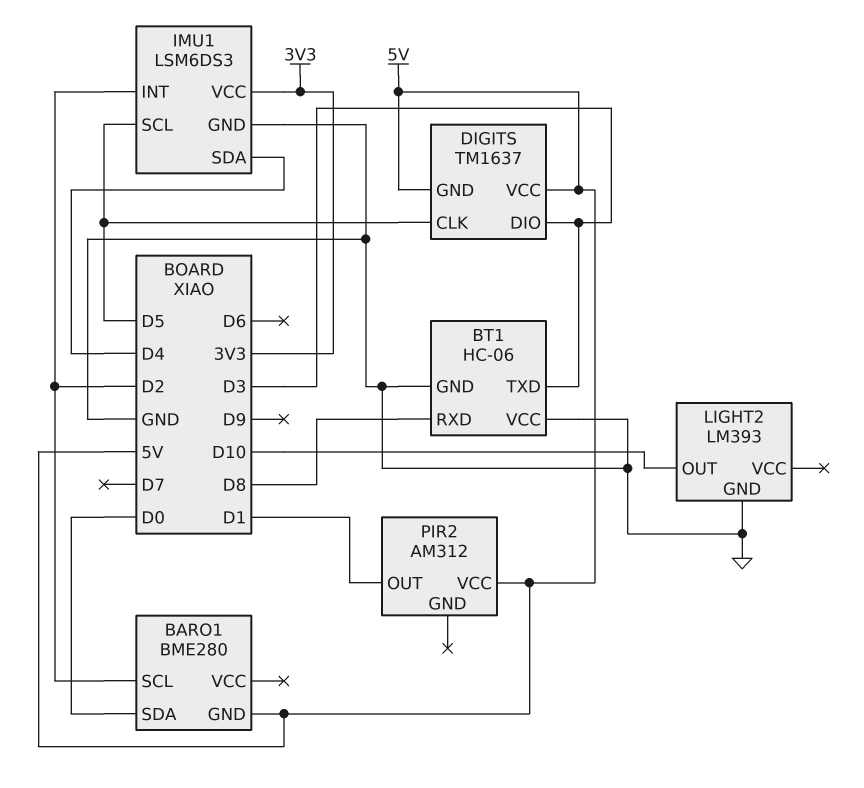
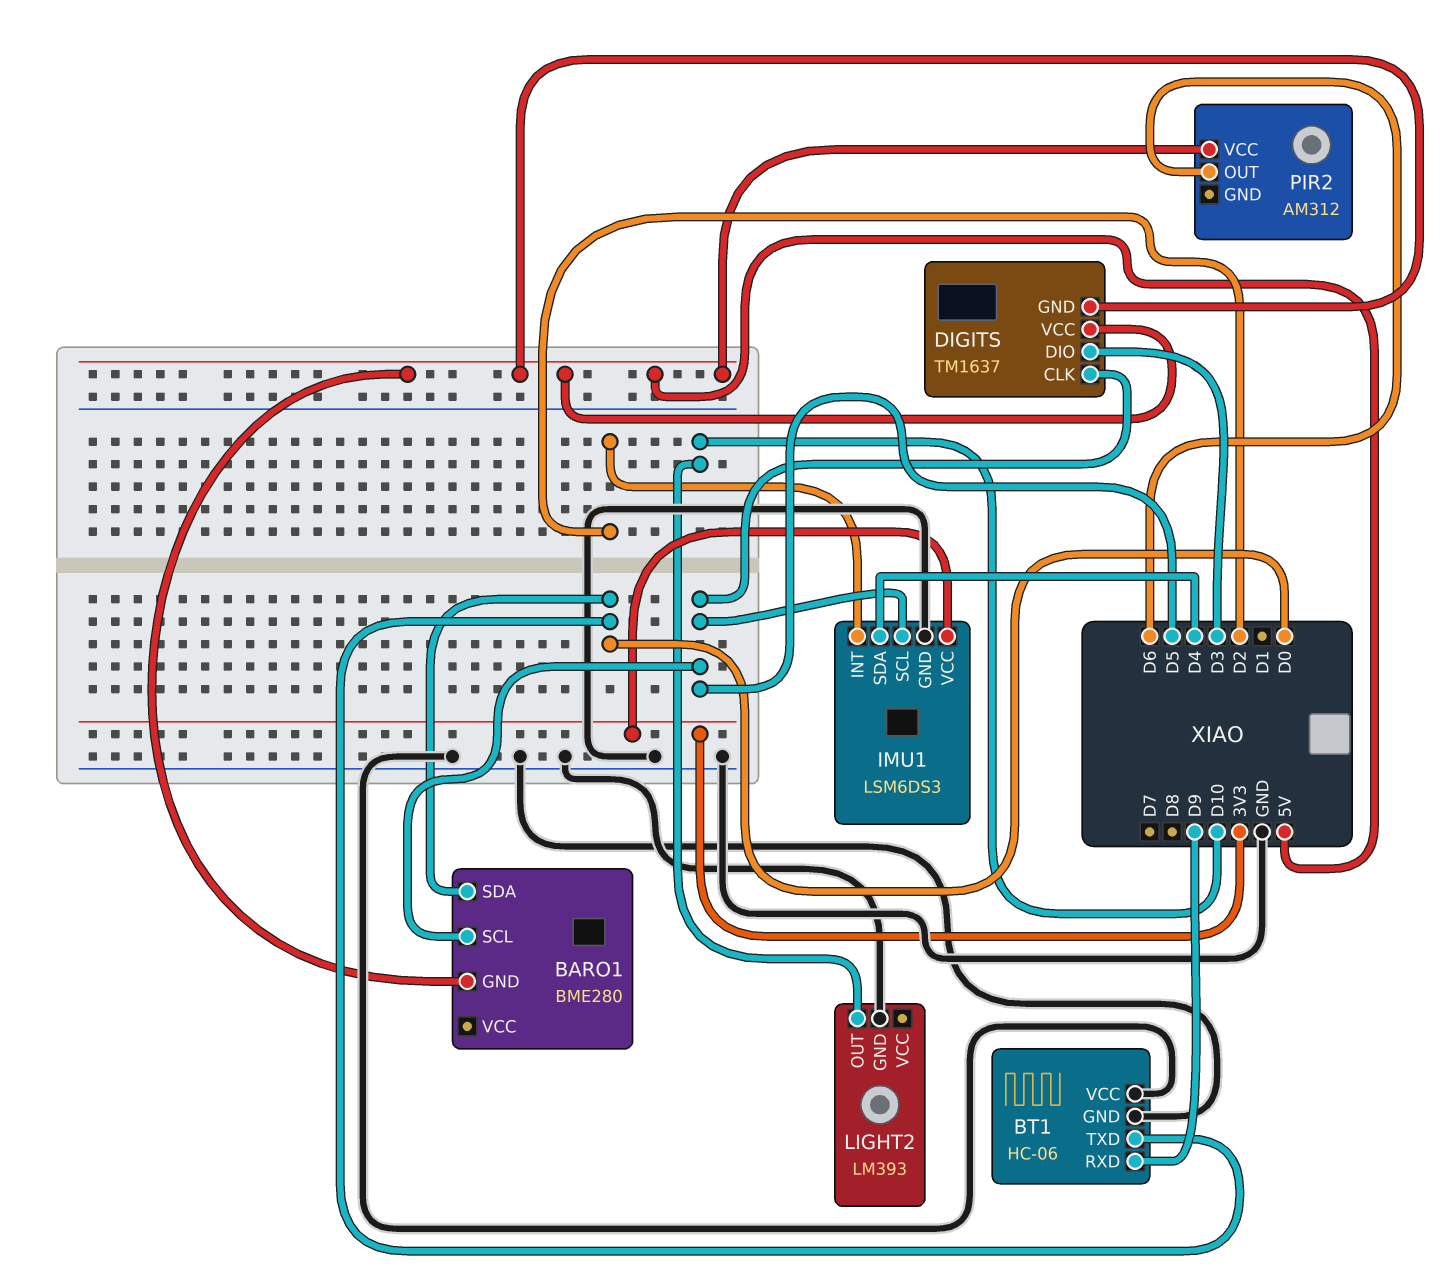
BARO1 pin SCL: D2 -> D5
BT1 pin RXD: D8 -> D9
BT1 pin TXD: D3 -> D0
PIR2 pin OUT: D1 -> D6

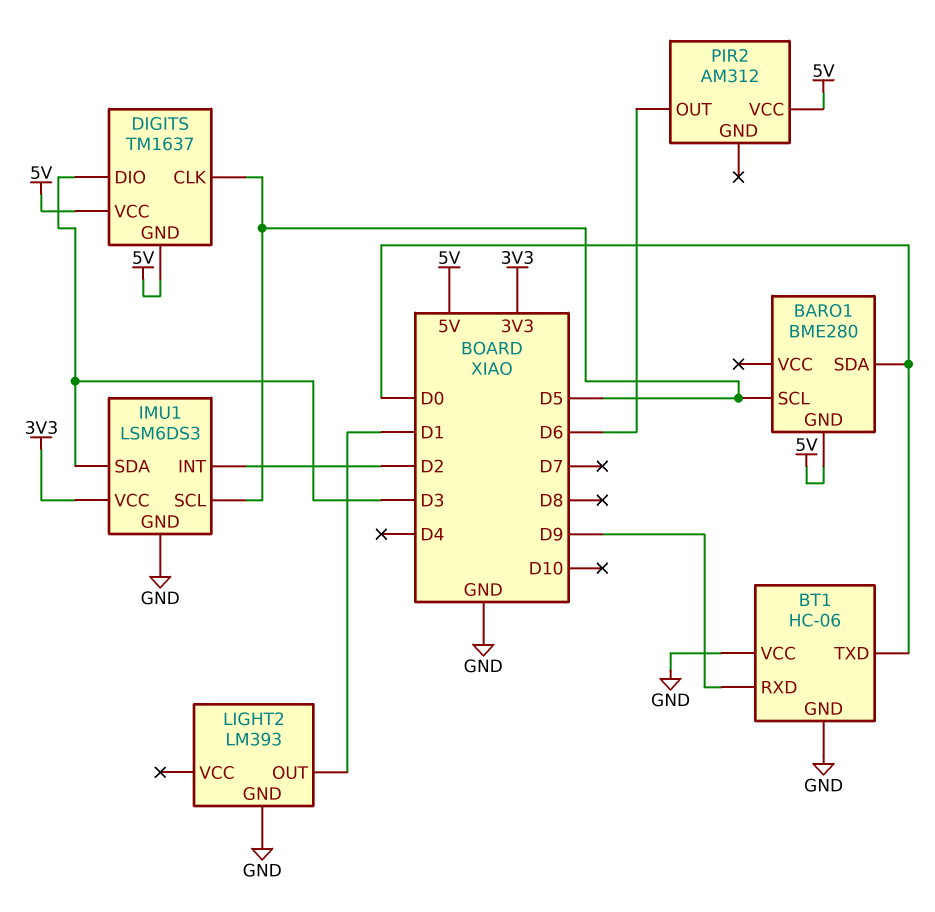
IMU1 pin SDA: D4 -> D3
LIGHT2 pin OUT: D10 -> D1

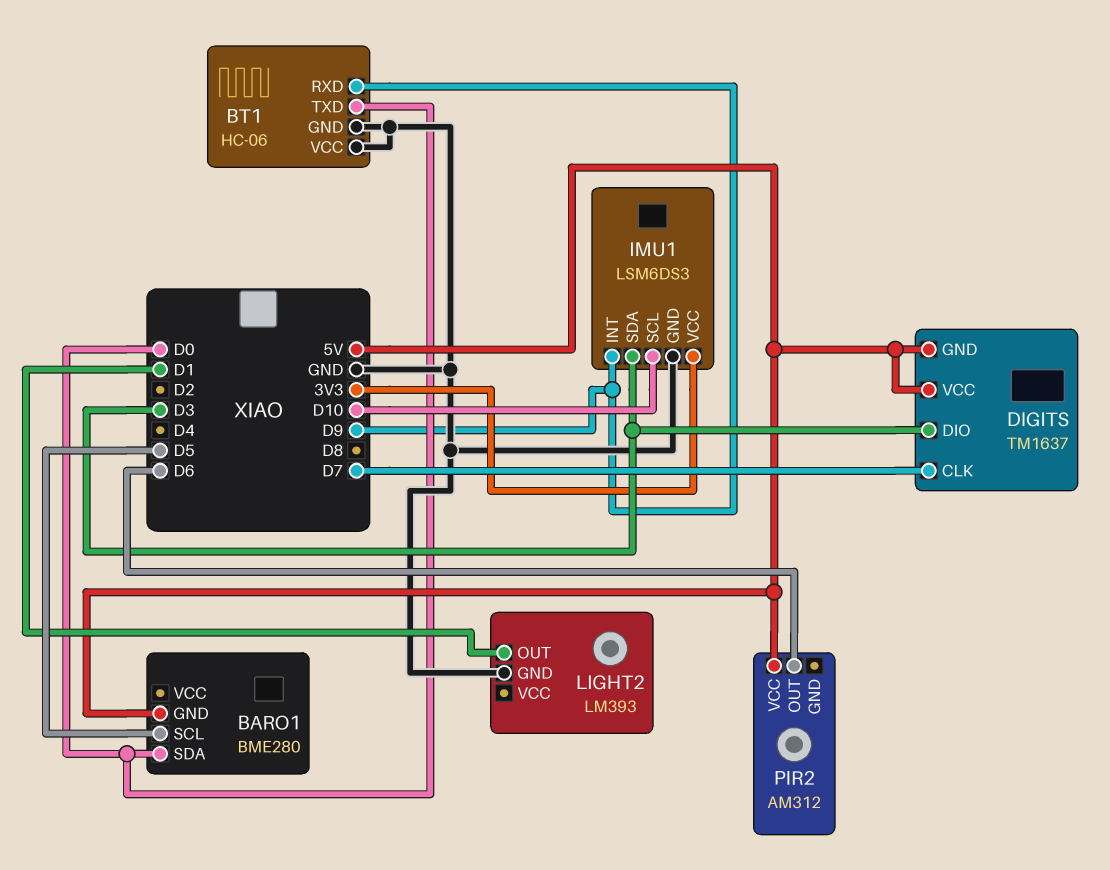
DIGITS pin CLK: D5 -> D7
IMU1 pin INT: D2 -> D9
IMU1 pin SCL: D5 -> D10

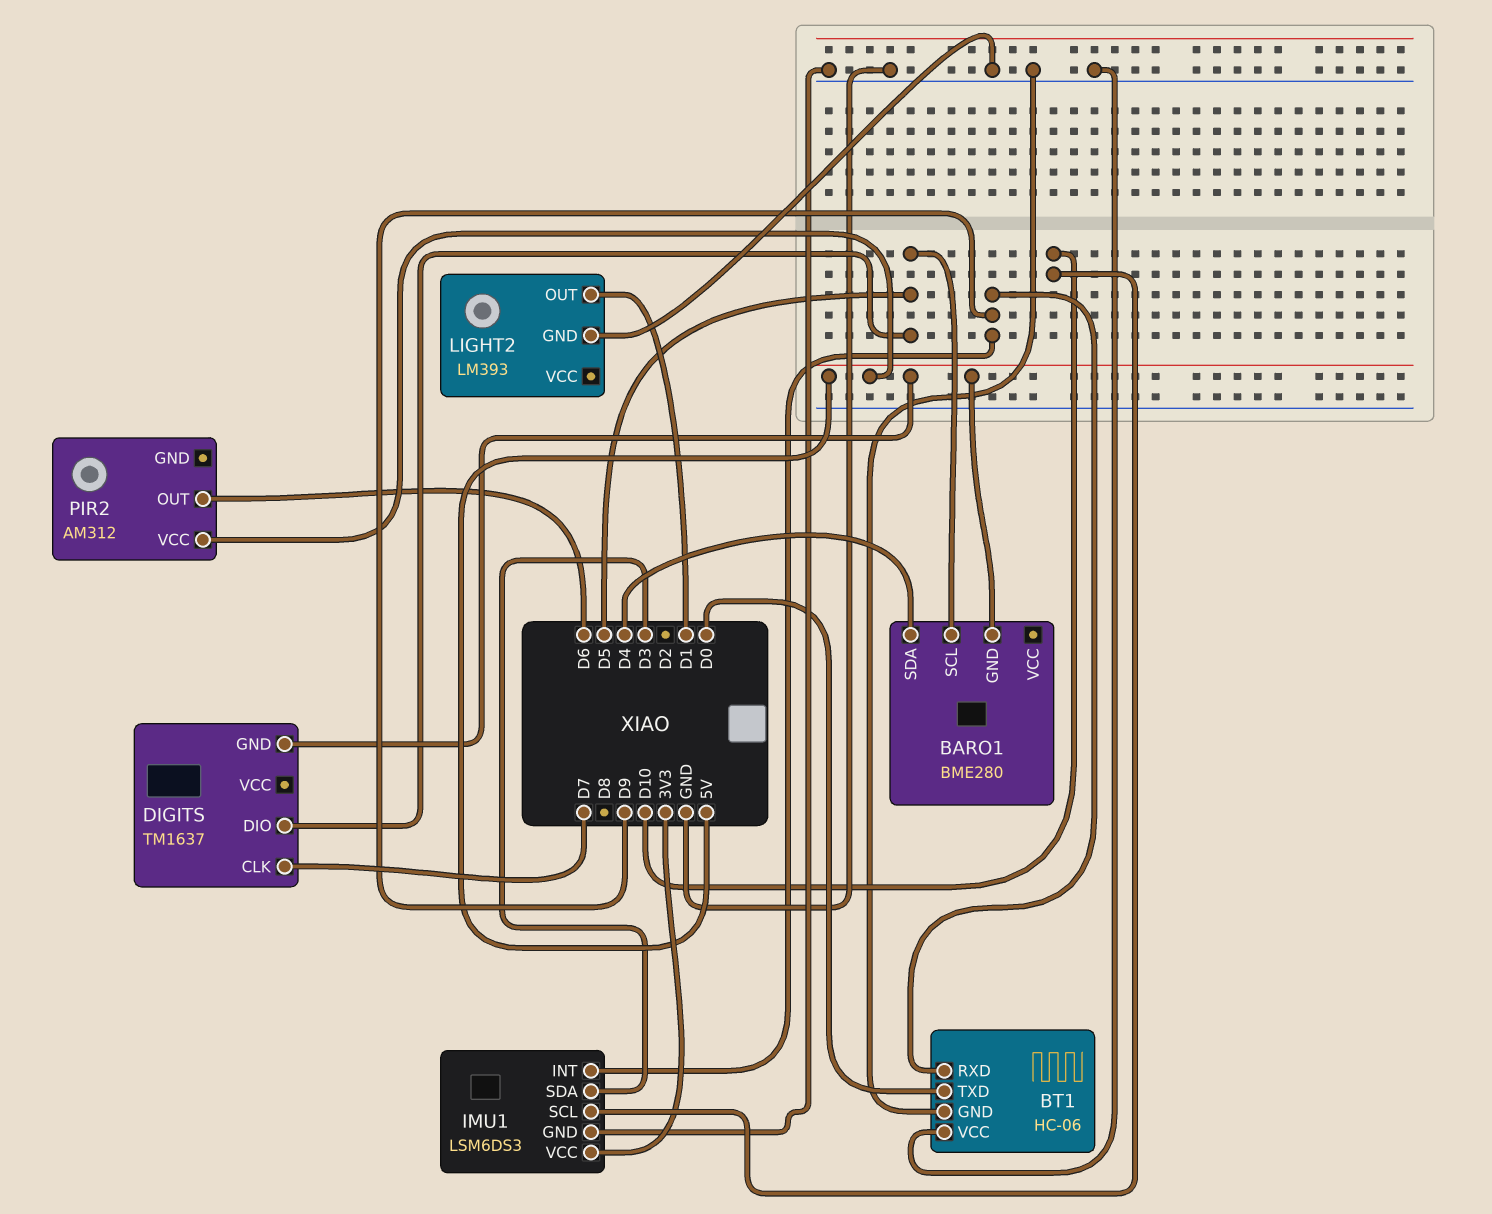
BARO1 pin SDA: D0 -> D4
DIGITS pin DIO: D3 -> D5
DIGITS pin VCC: 5V -> none

